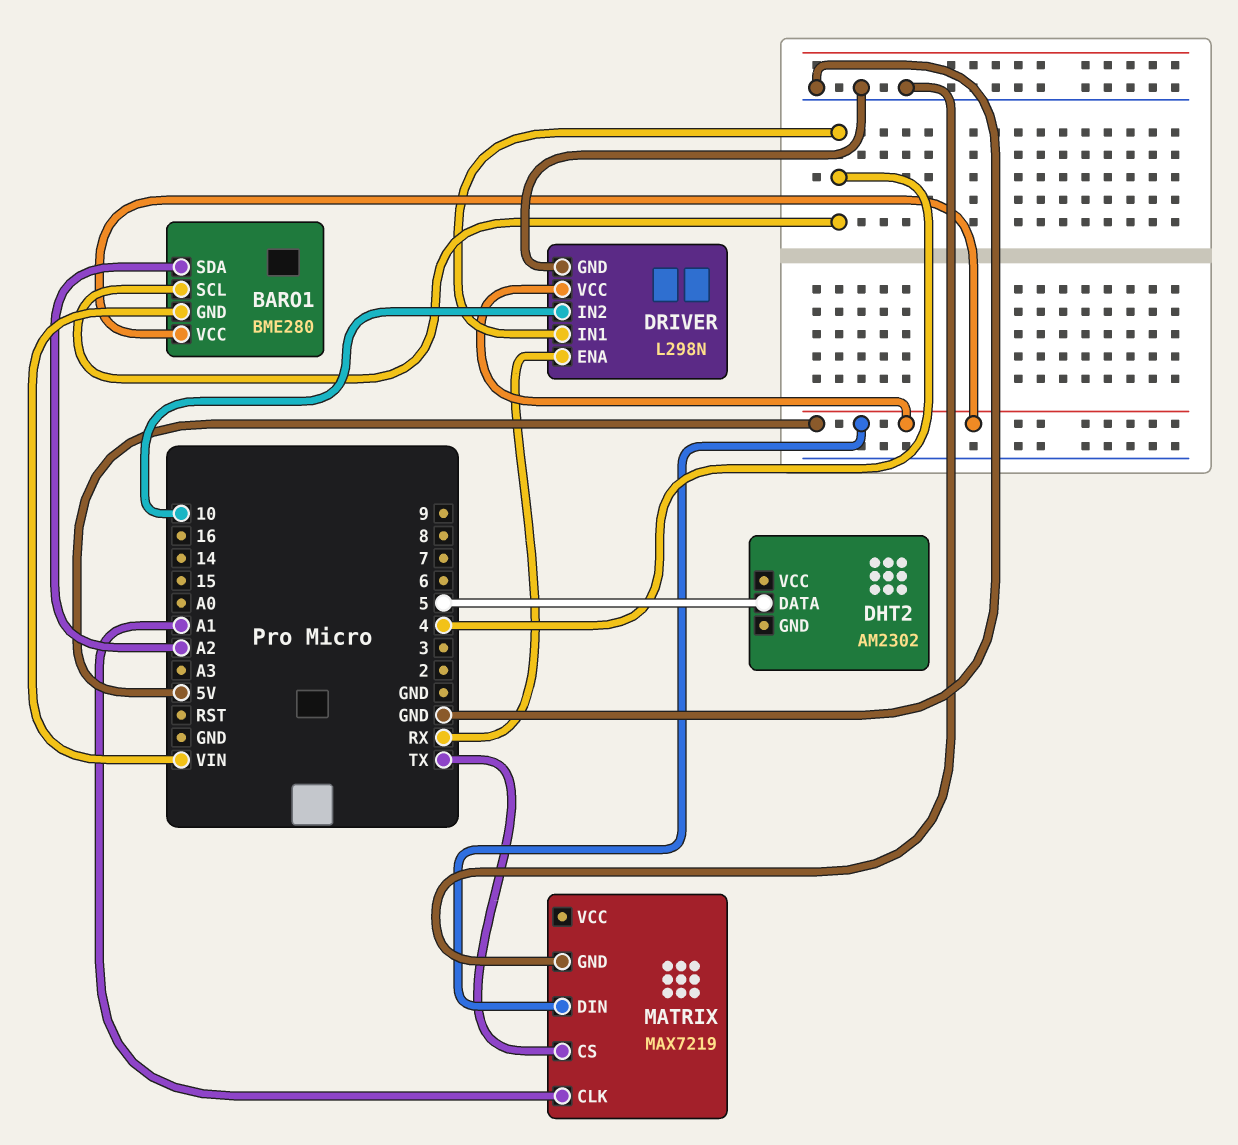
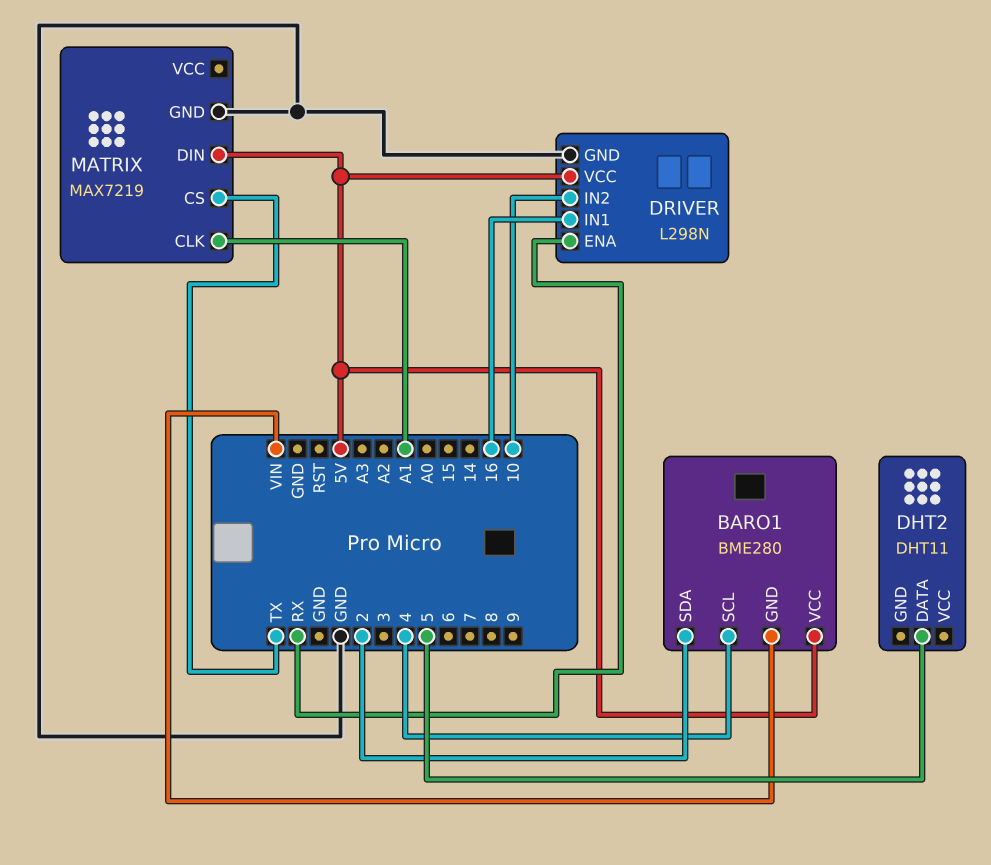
BARO1 pin SDA: A2 -> 2
DHT2: AM2302 -> DHT11
DRIVER pin IN1: 4 -> 16

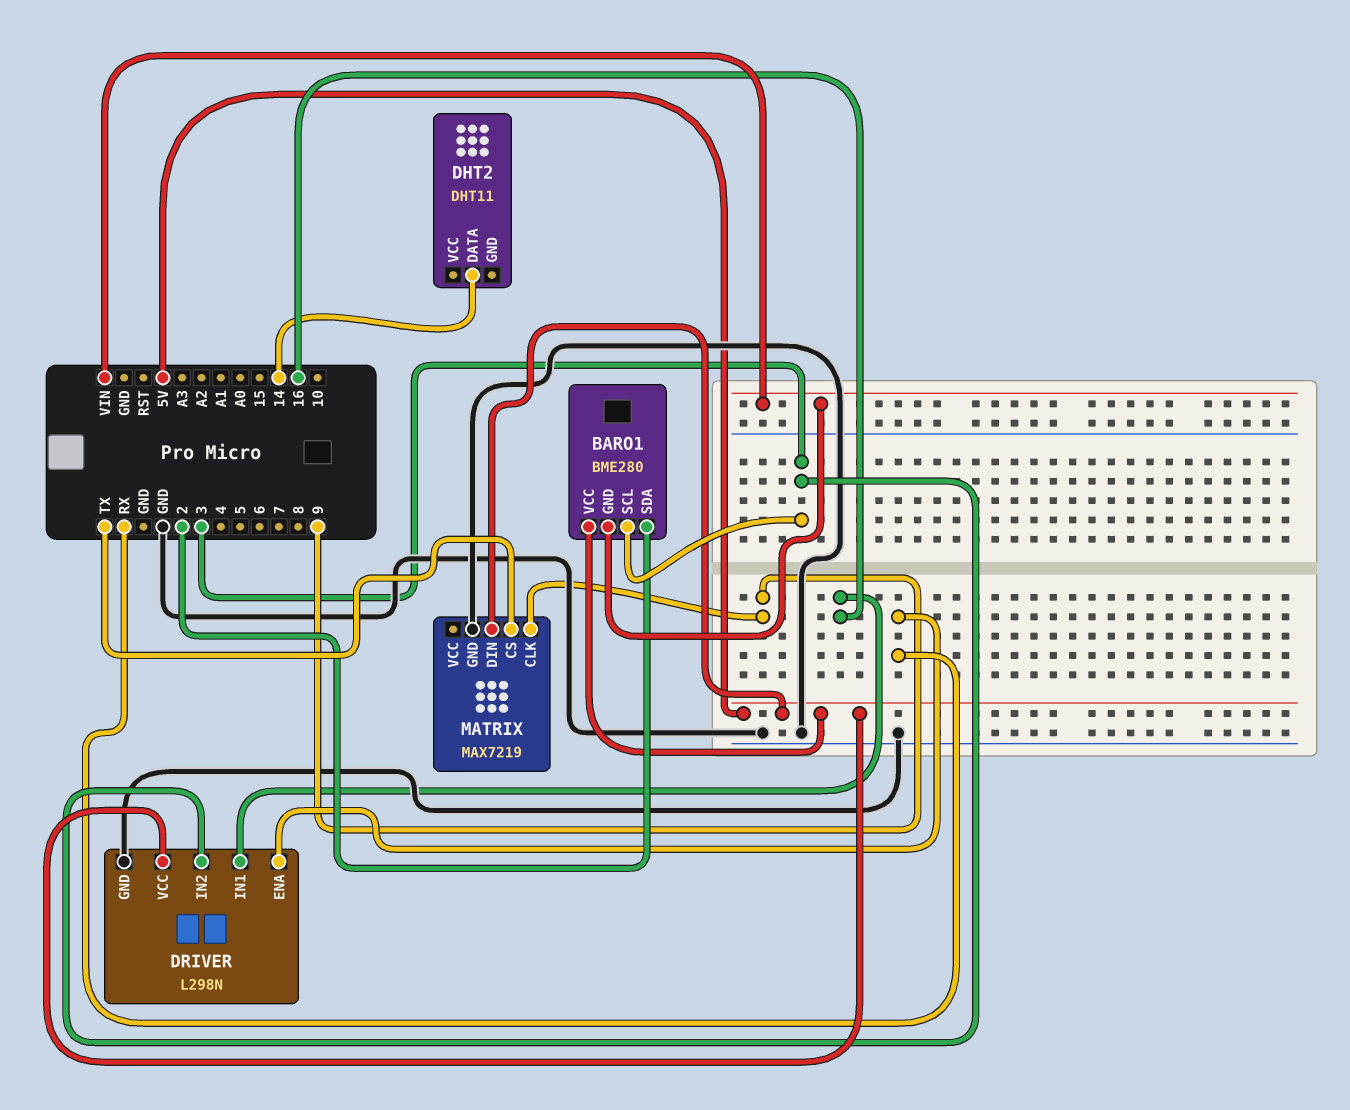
BARO1 pin SCL: 4 -> 3
DHT2 pin DATA: 5 -> 14
DRIVER pin IN2: 10 -> 3
MATRIX pin CLK: A1 -> 9

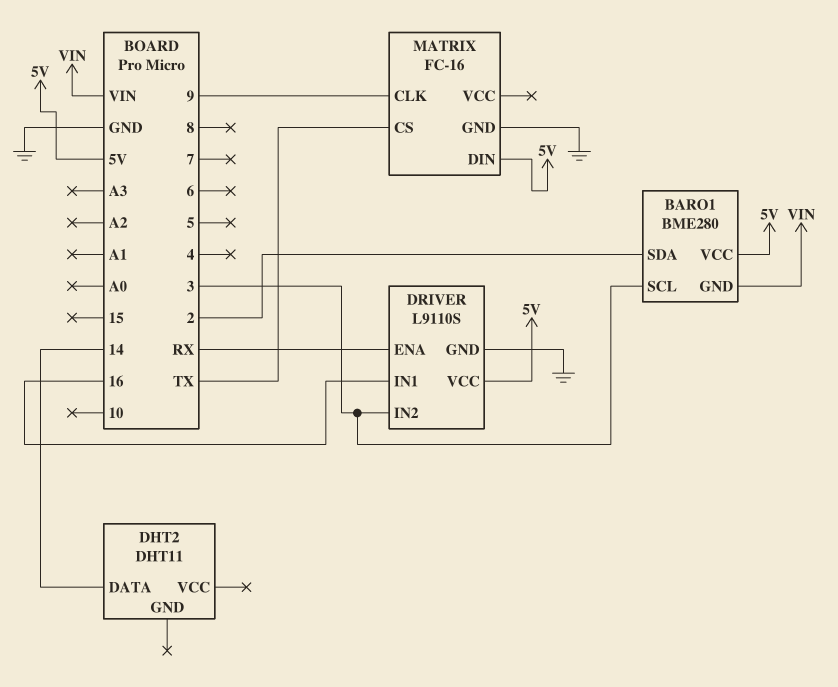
DRIVER: L298N -> L9110S
MATRIX: MAX7219 -> FC-16

